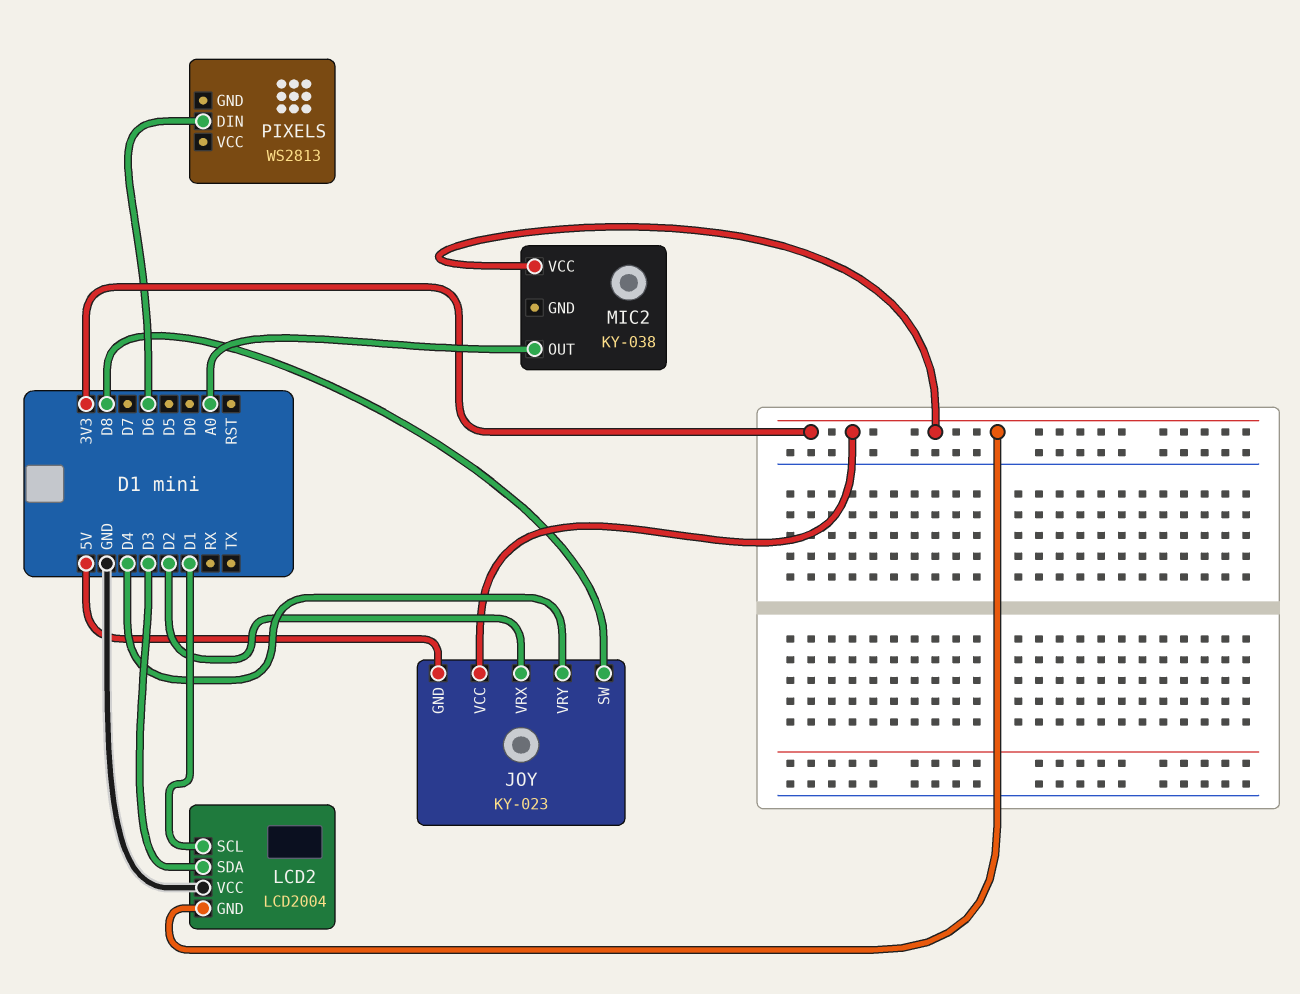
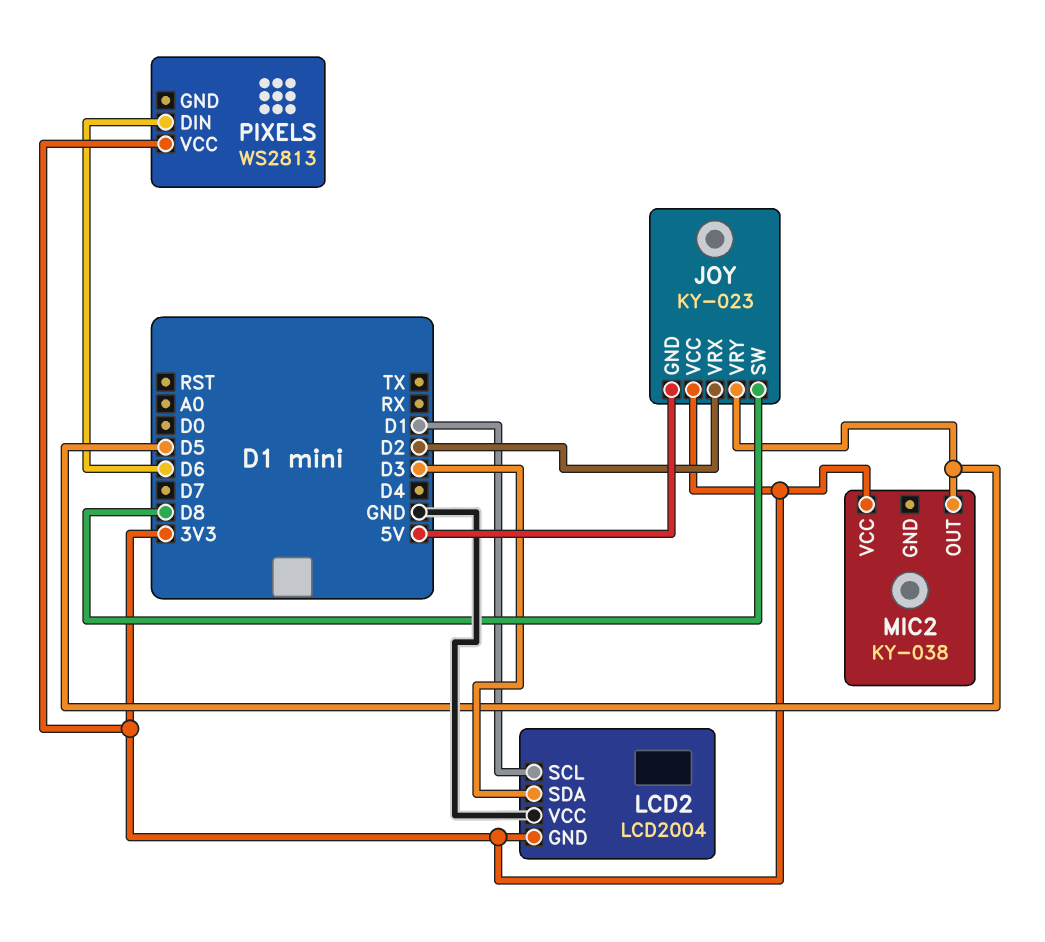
JOY pin VRY: D4 -> D5
MIC2 pin OUT: A0 -> D5
PIXELS pin VCC: none -> 3V3

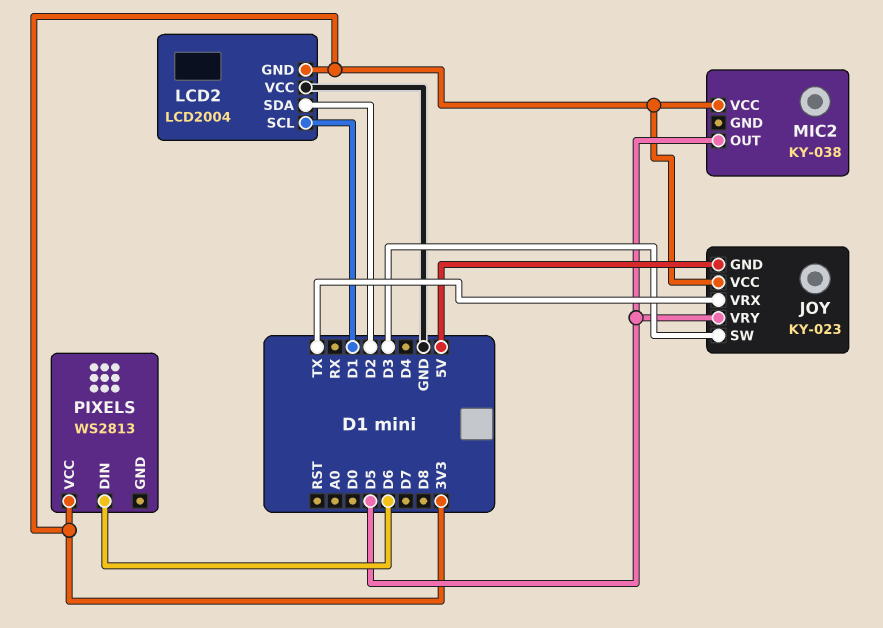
JOY pin SW: D8 -> D3
JOY pin VRX: D2 -> TX
LCD2 pin SDA: D3 -> D2

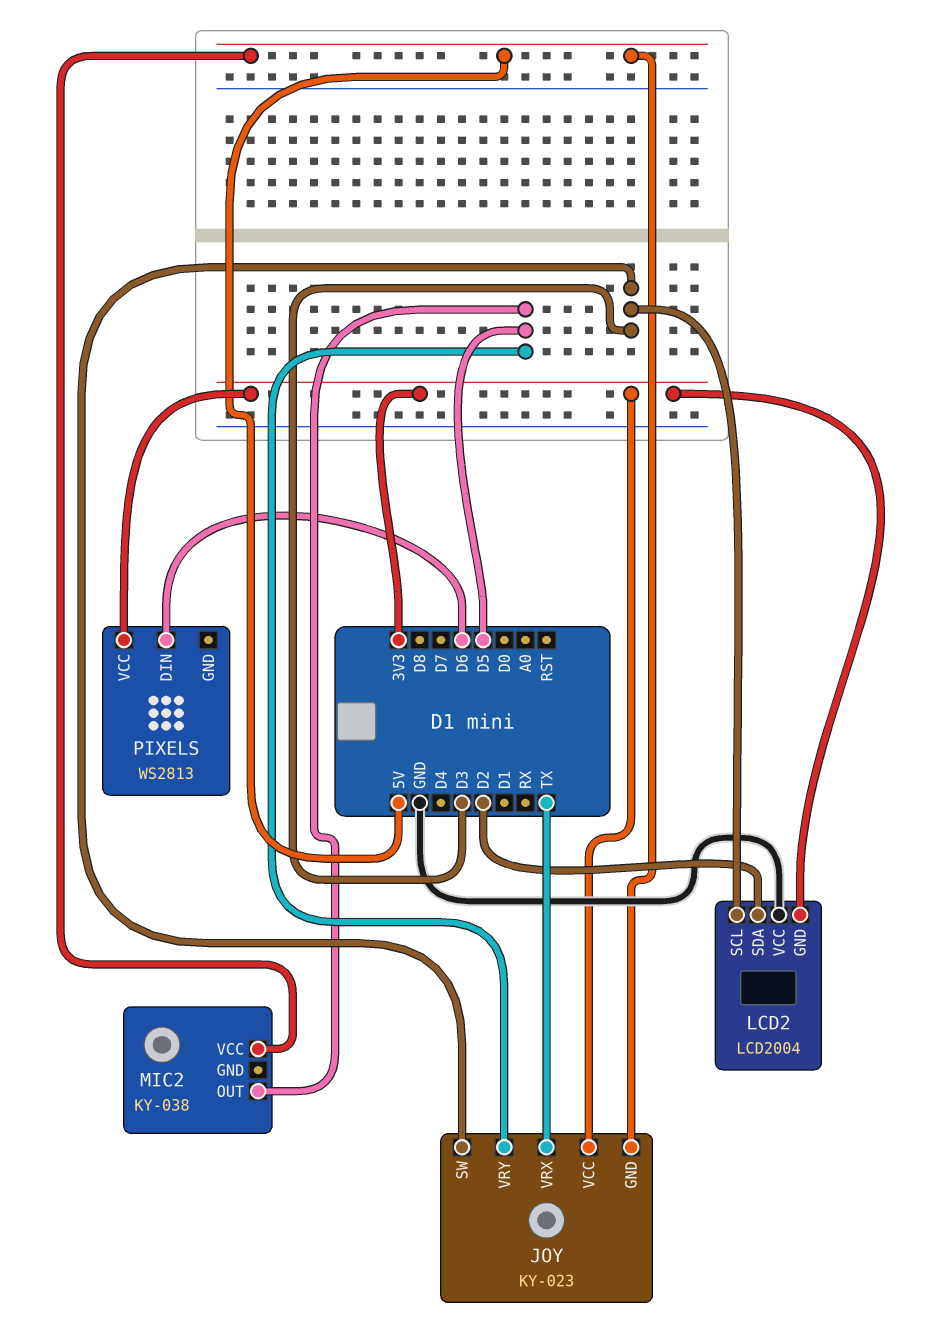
LCD2 pin SCL: D1 -> D3
MIC2 pin VCC: 3V3 -> 5V

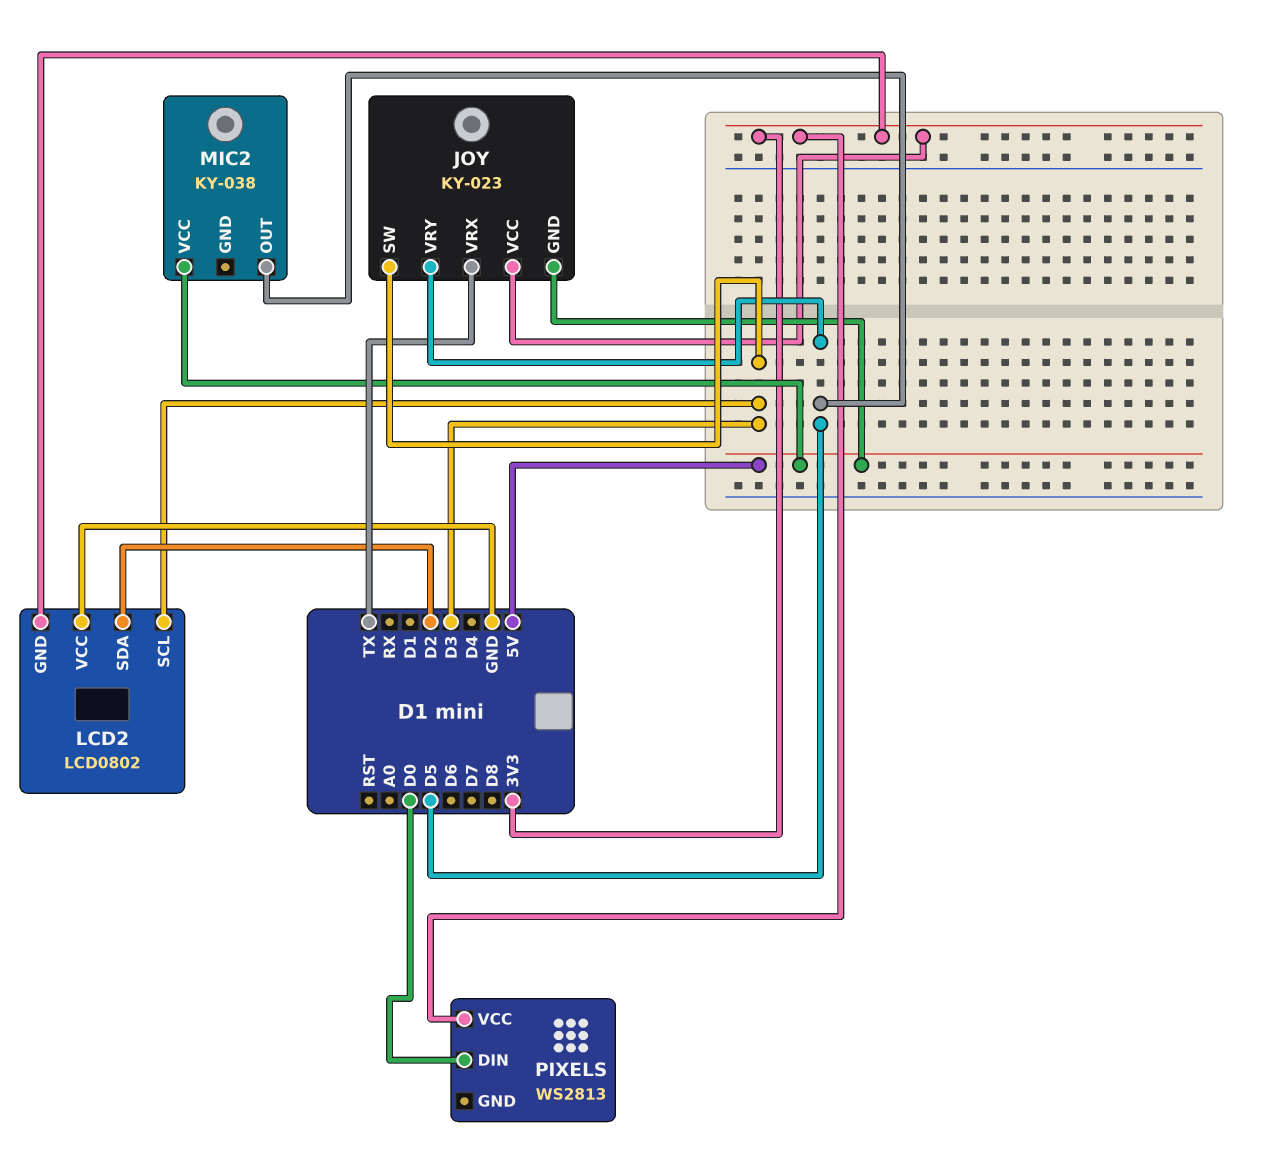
LCD2: LCD2004 -> LCD0802
PIXELS pin DIN: D6 -> D0

